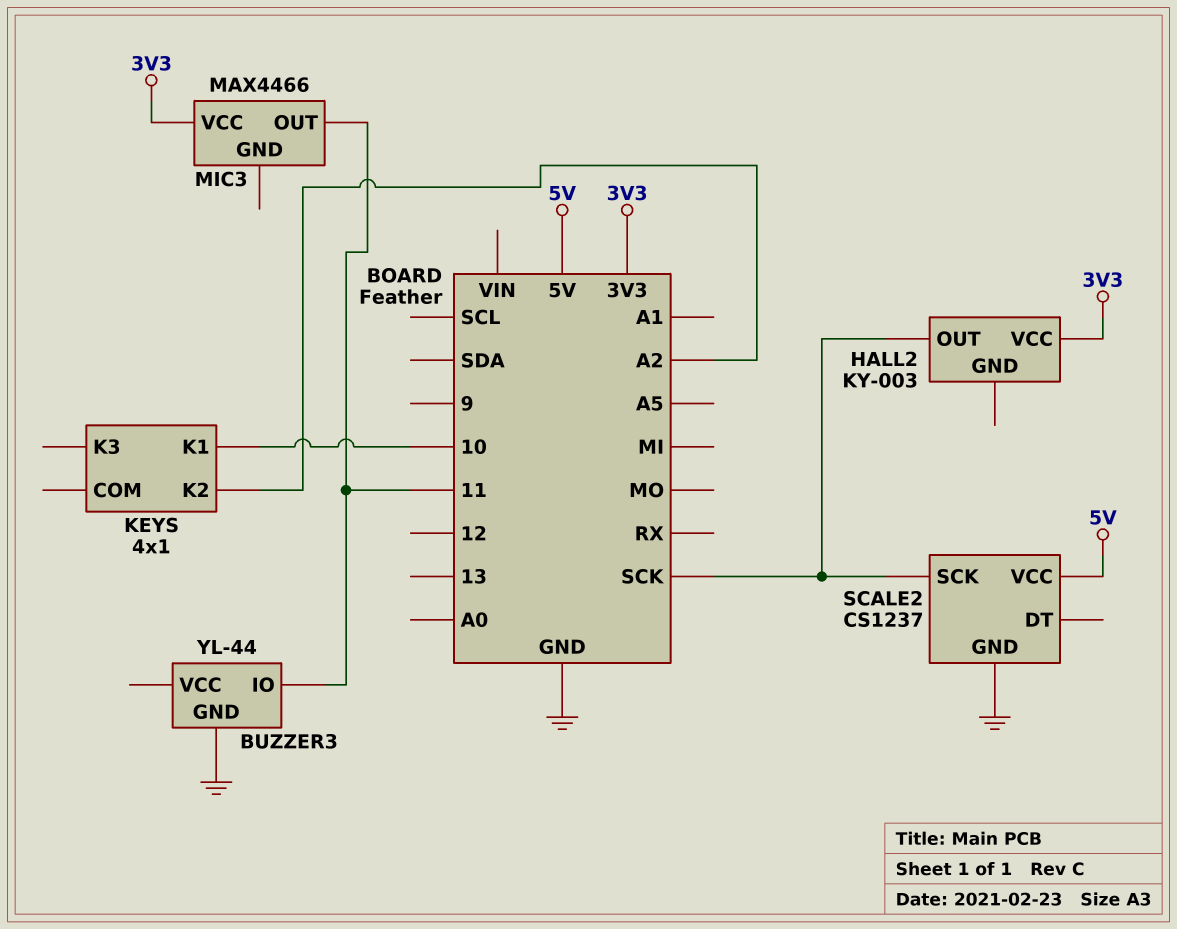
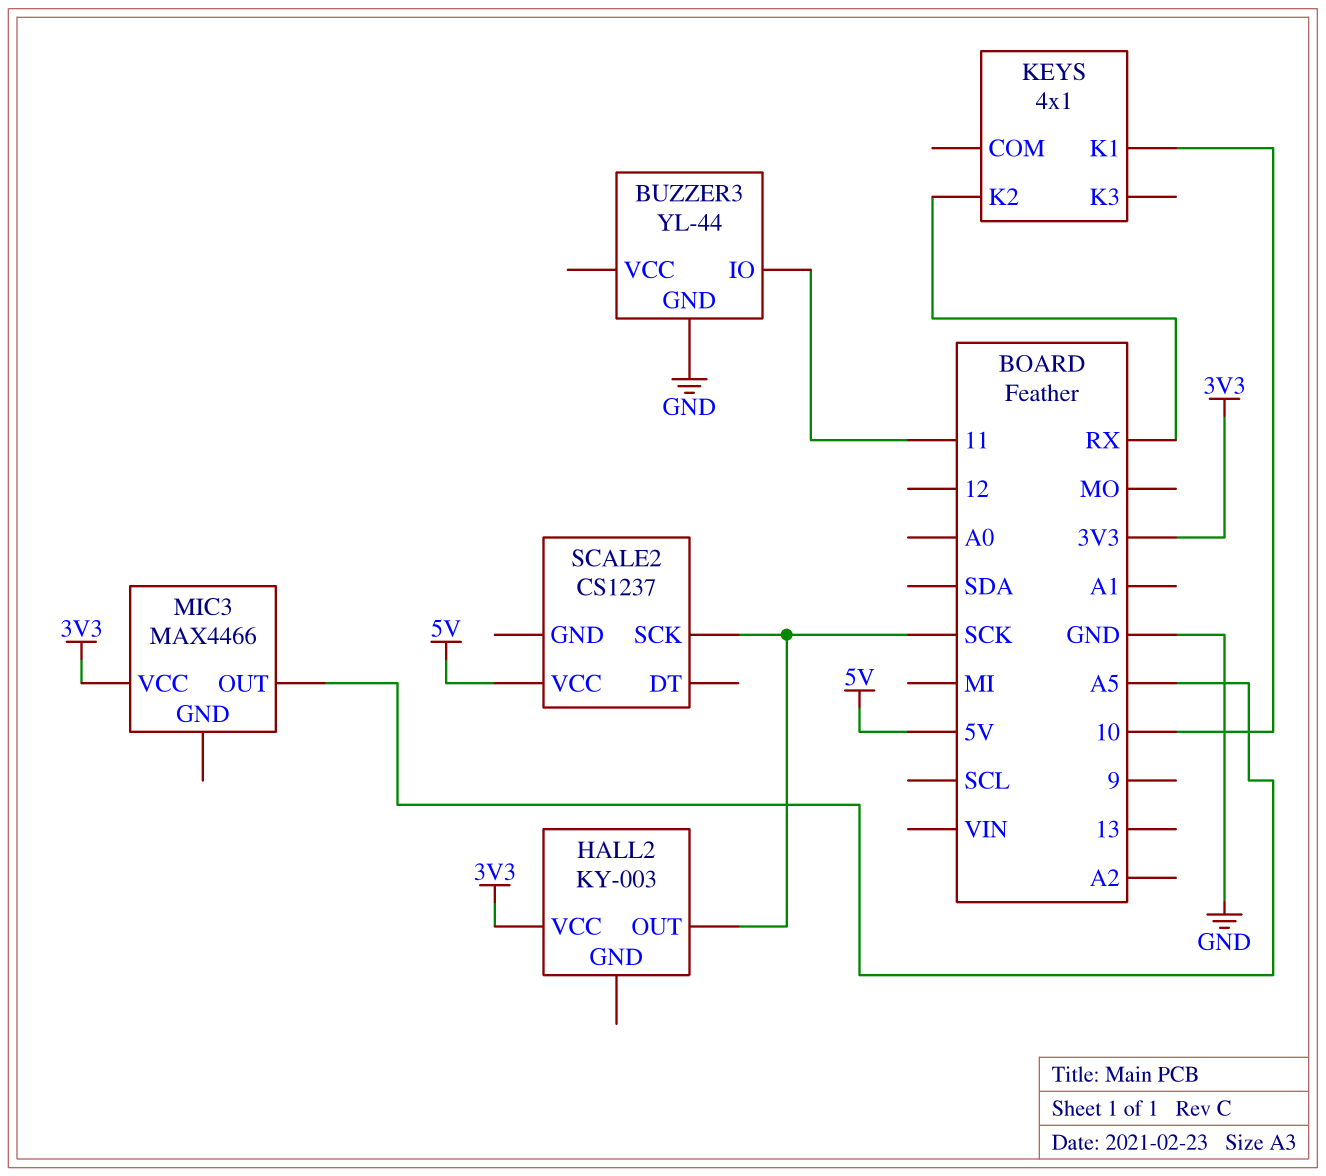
KEYS pin K2: A2 -> RX
MIC3 pin OUT: 11 -> A5
SCALE2 pin GND: GND -> none

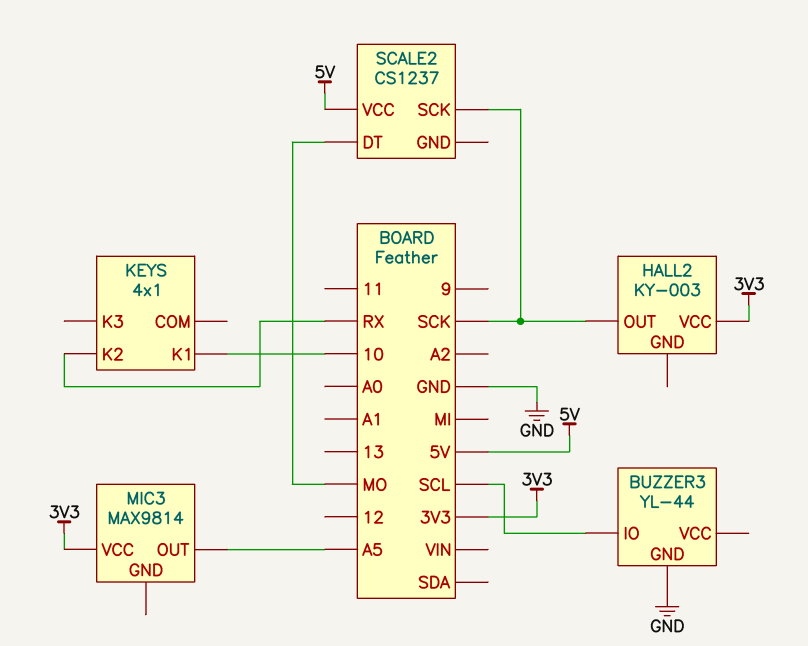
BUZZER3 pin IO: 11 -> SCL
MIC3: MAX4466 -> MAX9814
SCALE2 pin DT: none -> MO

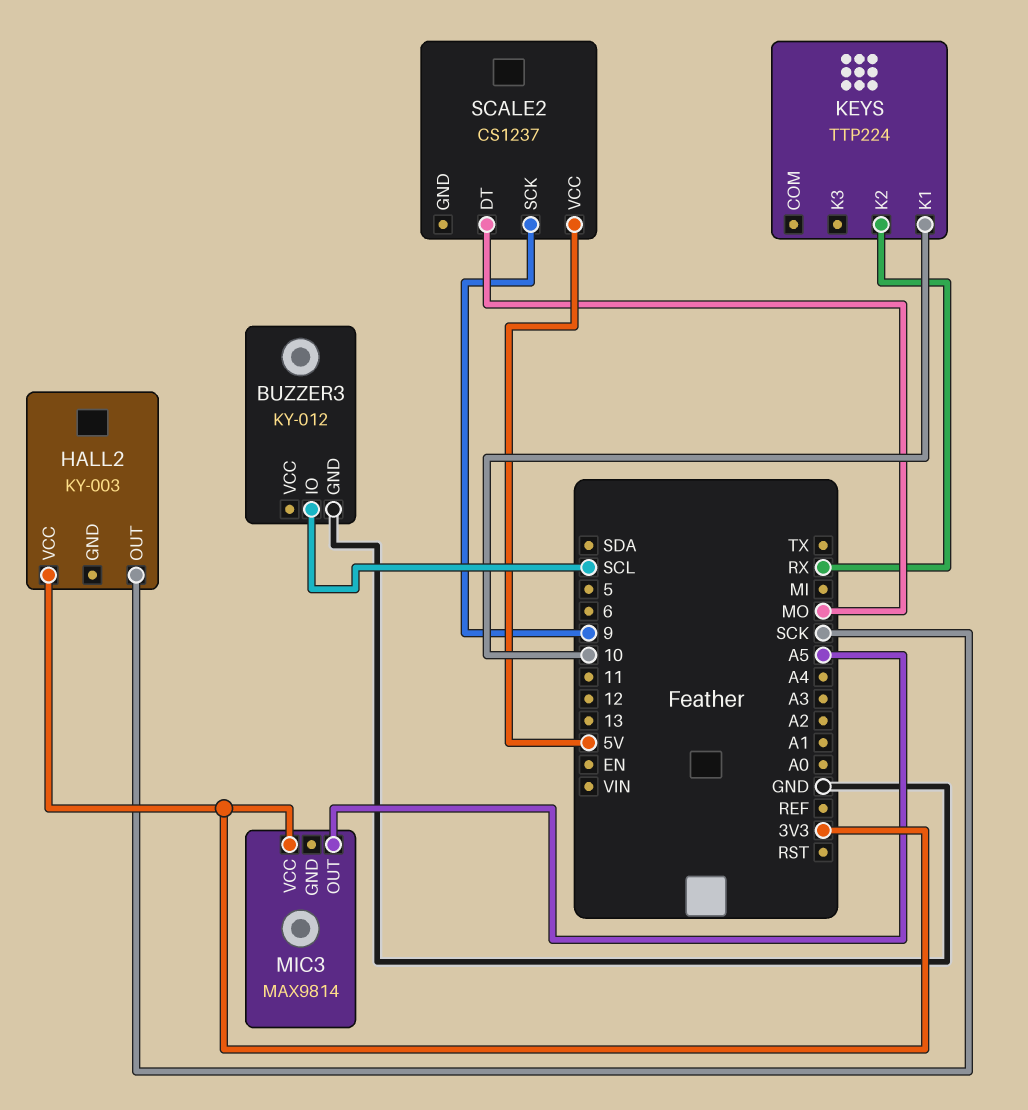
BUZZER3: YL-44 -> KY-012
KEYS: 4x1 -> TTP224
SCALE2 pin SCK: SCK -> 9

